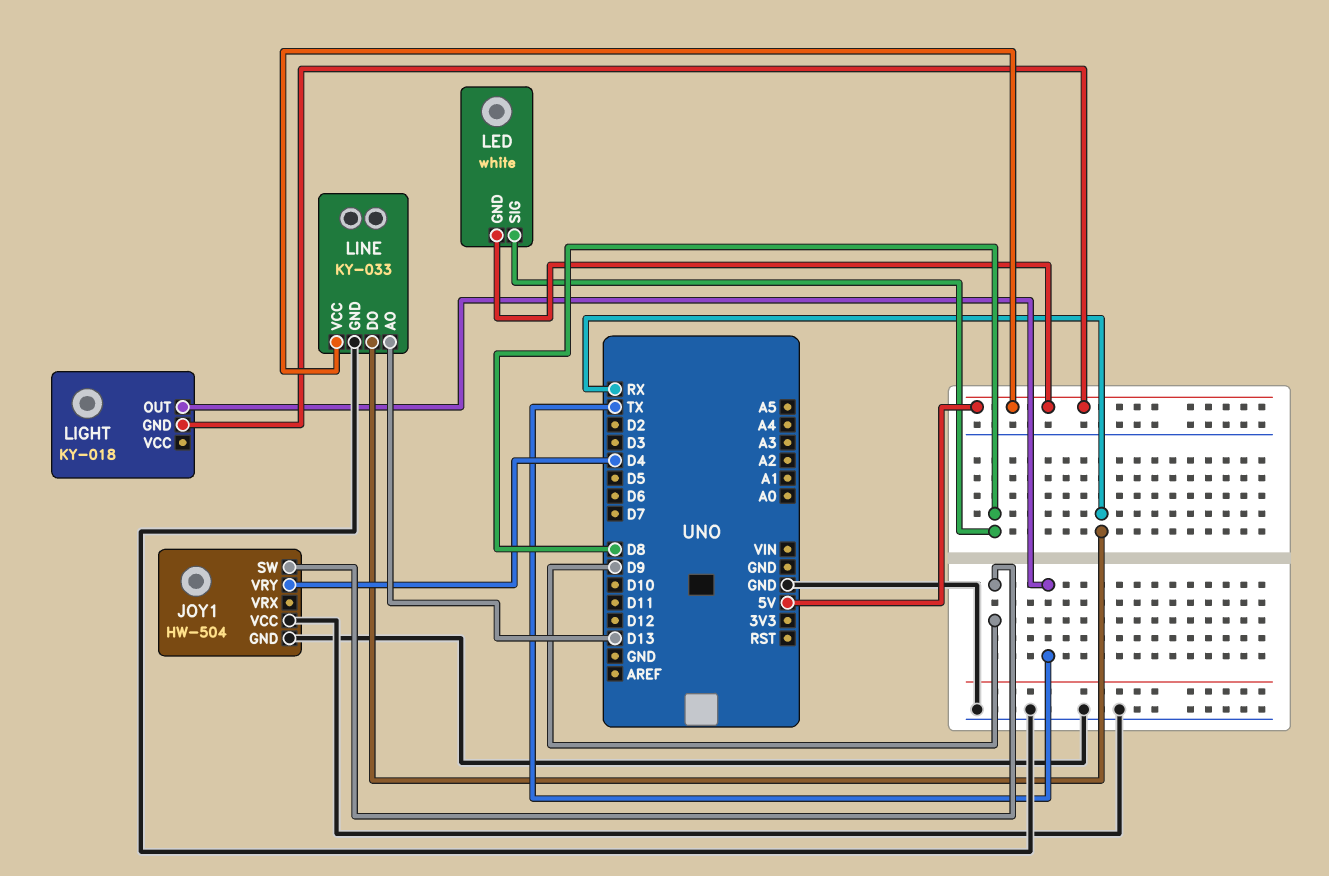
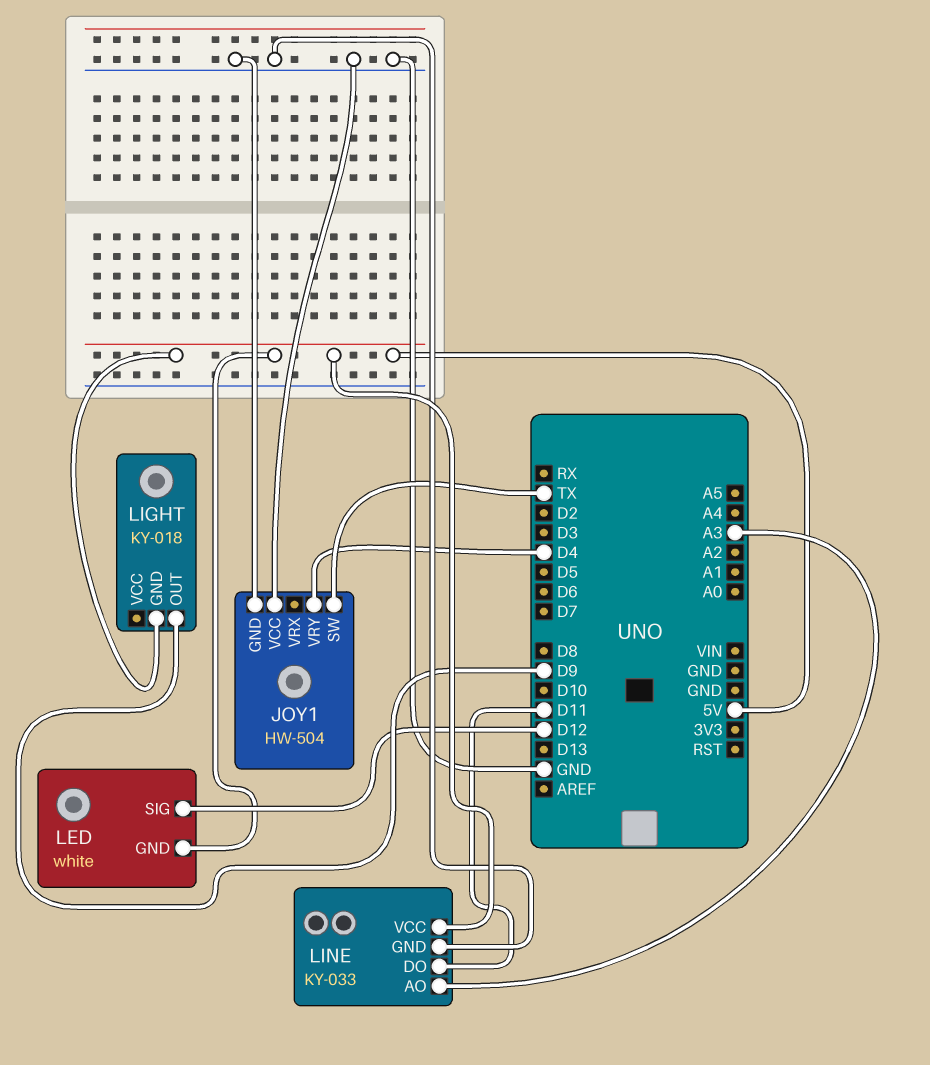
JOY1 pin SW: D9 -> TX
LED pin SIG: D8 -> D12
LIGHT pin OUT: TX -> D9
LINE pin AO: D13 -> A3
LINE pin DO: RX -> D11

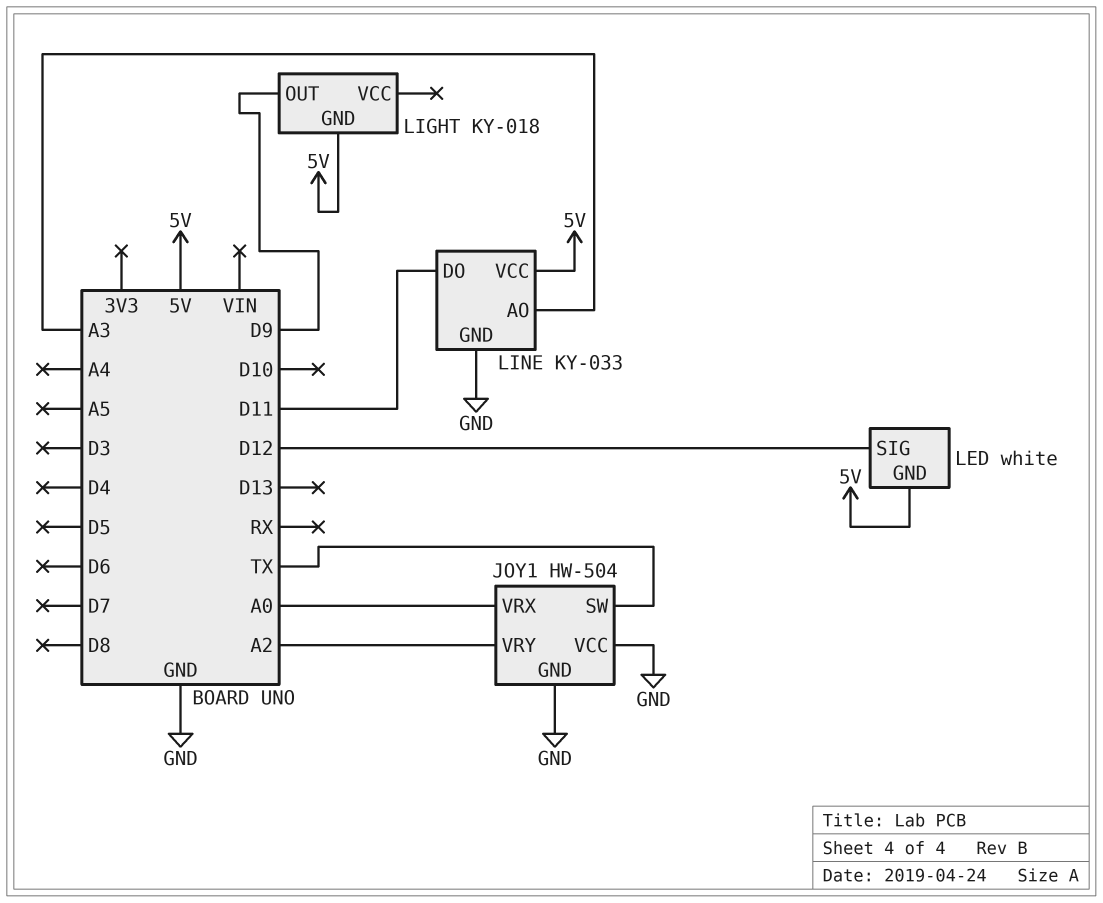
JOY1 pin VRX: none -> A0
JOY1 pin VRY: D4 -> A2

